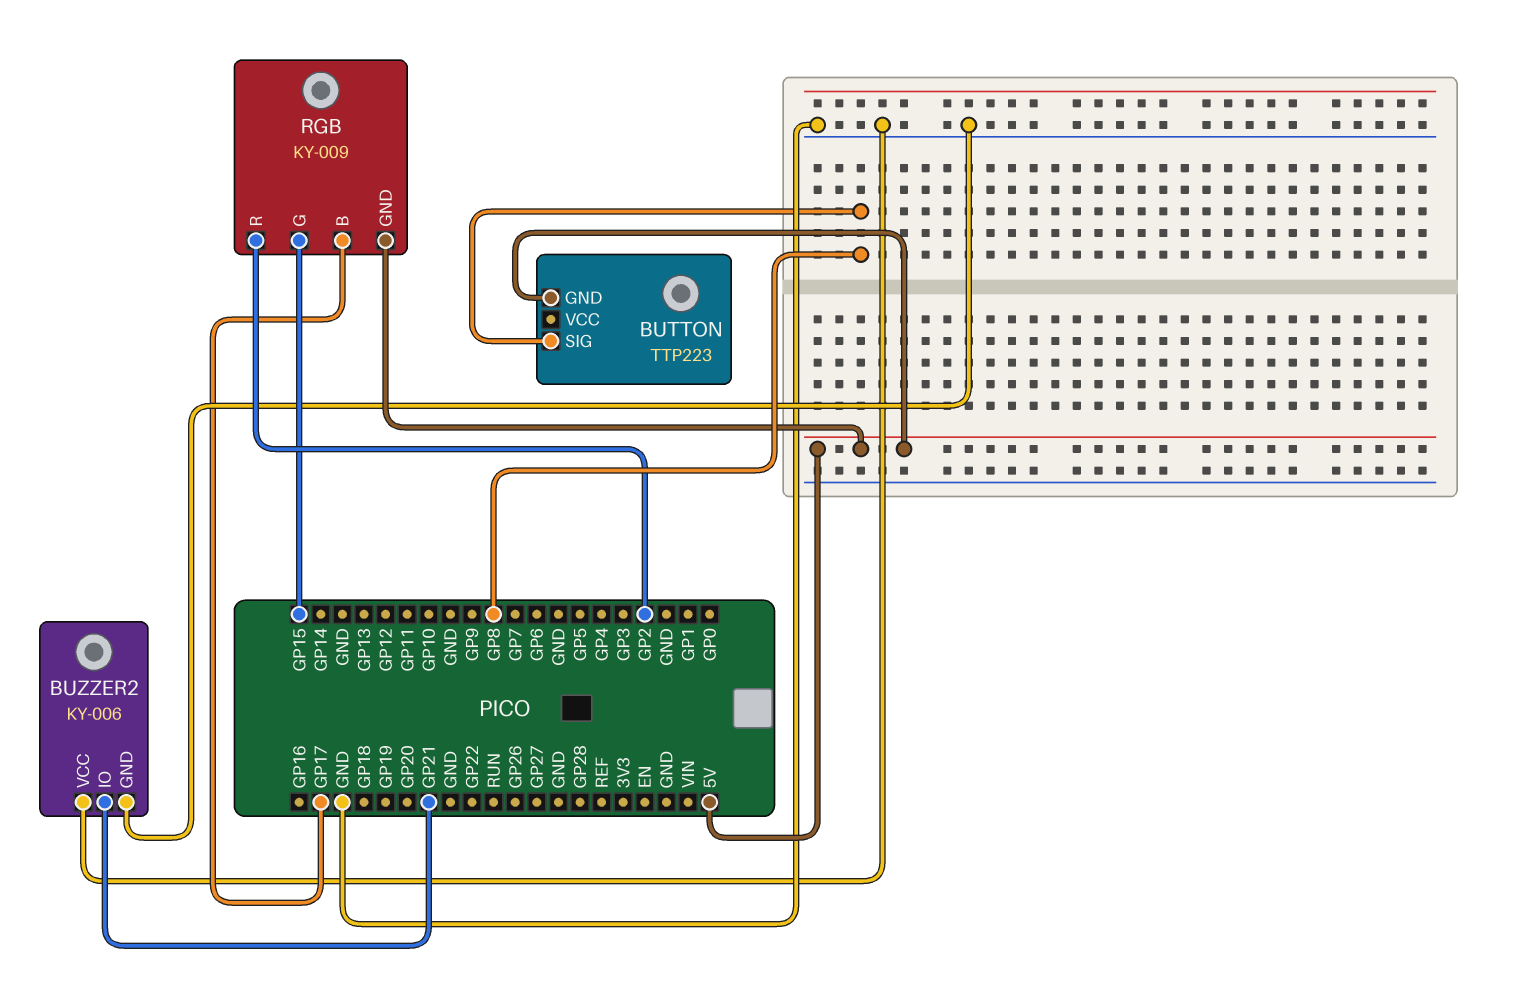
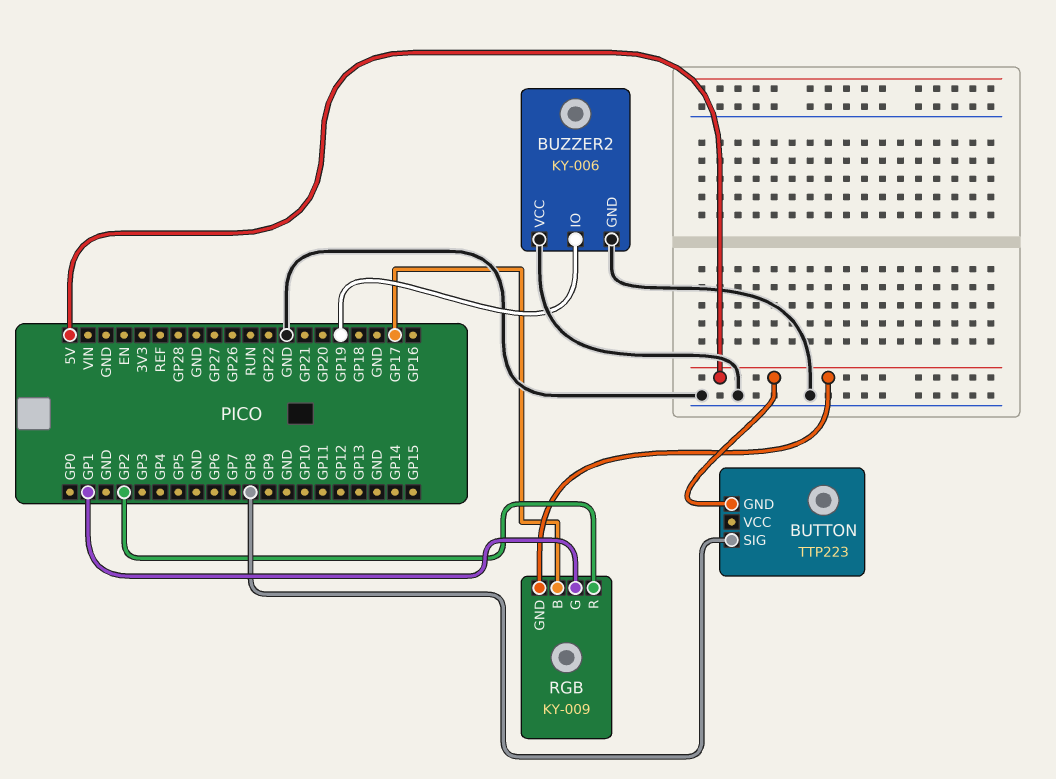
BUZZER2 pin IO: GP21 -> GP19
RGB pin G: GP15 -> GP1

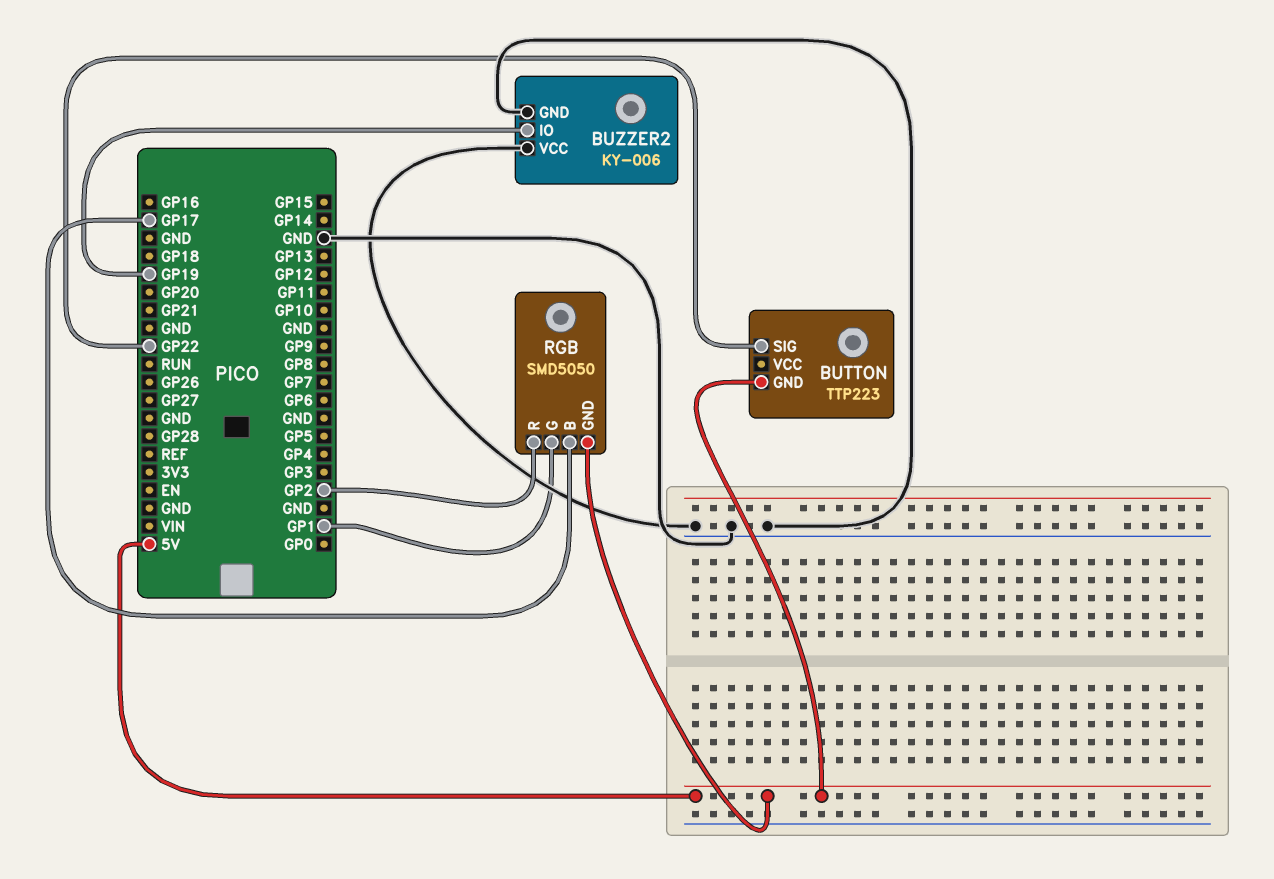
BUTTON pin SIG: GP8 -> GP22
RGB: KY-009 -> SMD5050

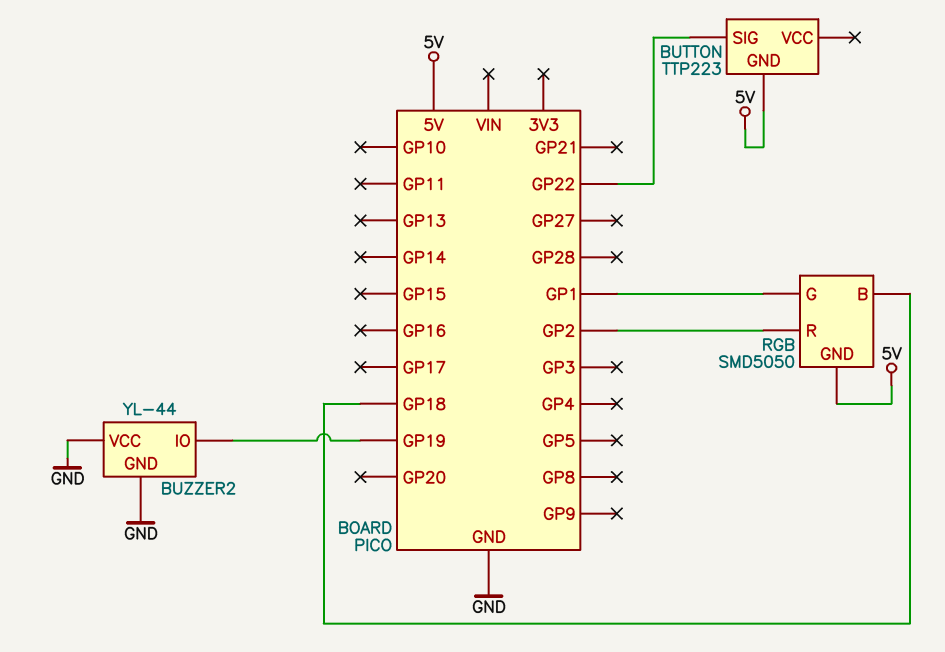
BUZZER2: KY-006 -> YL-44
RGB pin B: GP17 -> GP18

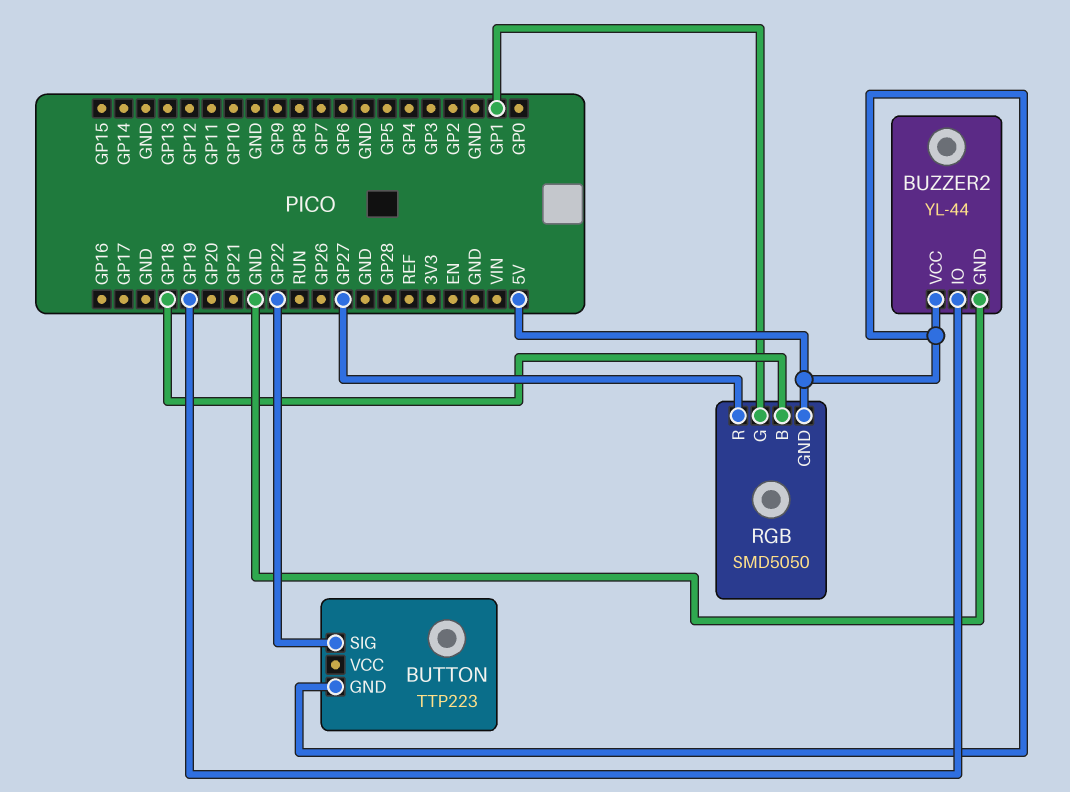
BUZZER2 pin VCC: GND -> 5V
RGB pin R: GP2 -> GP27

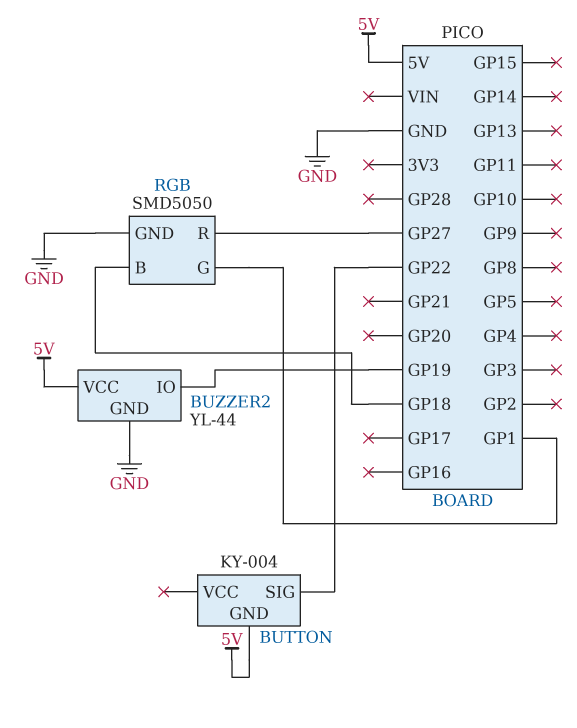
BUTTON: TTP223 -> KY-004
RGB pin GND: 5V -> GND

